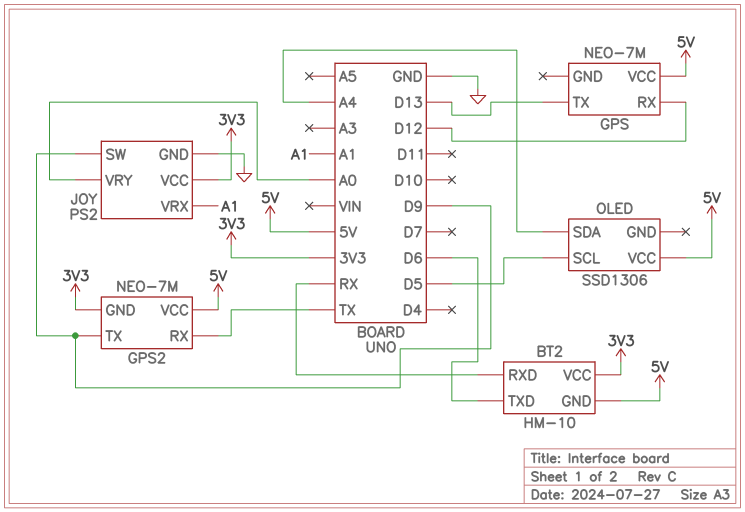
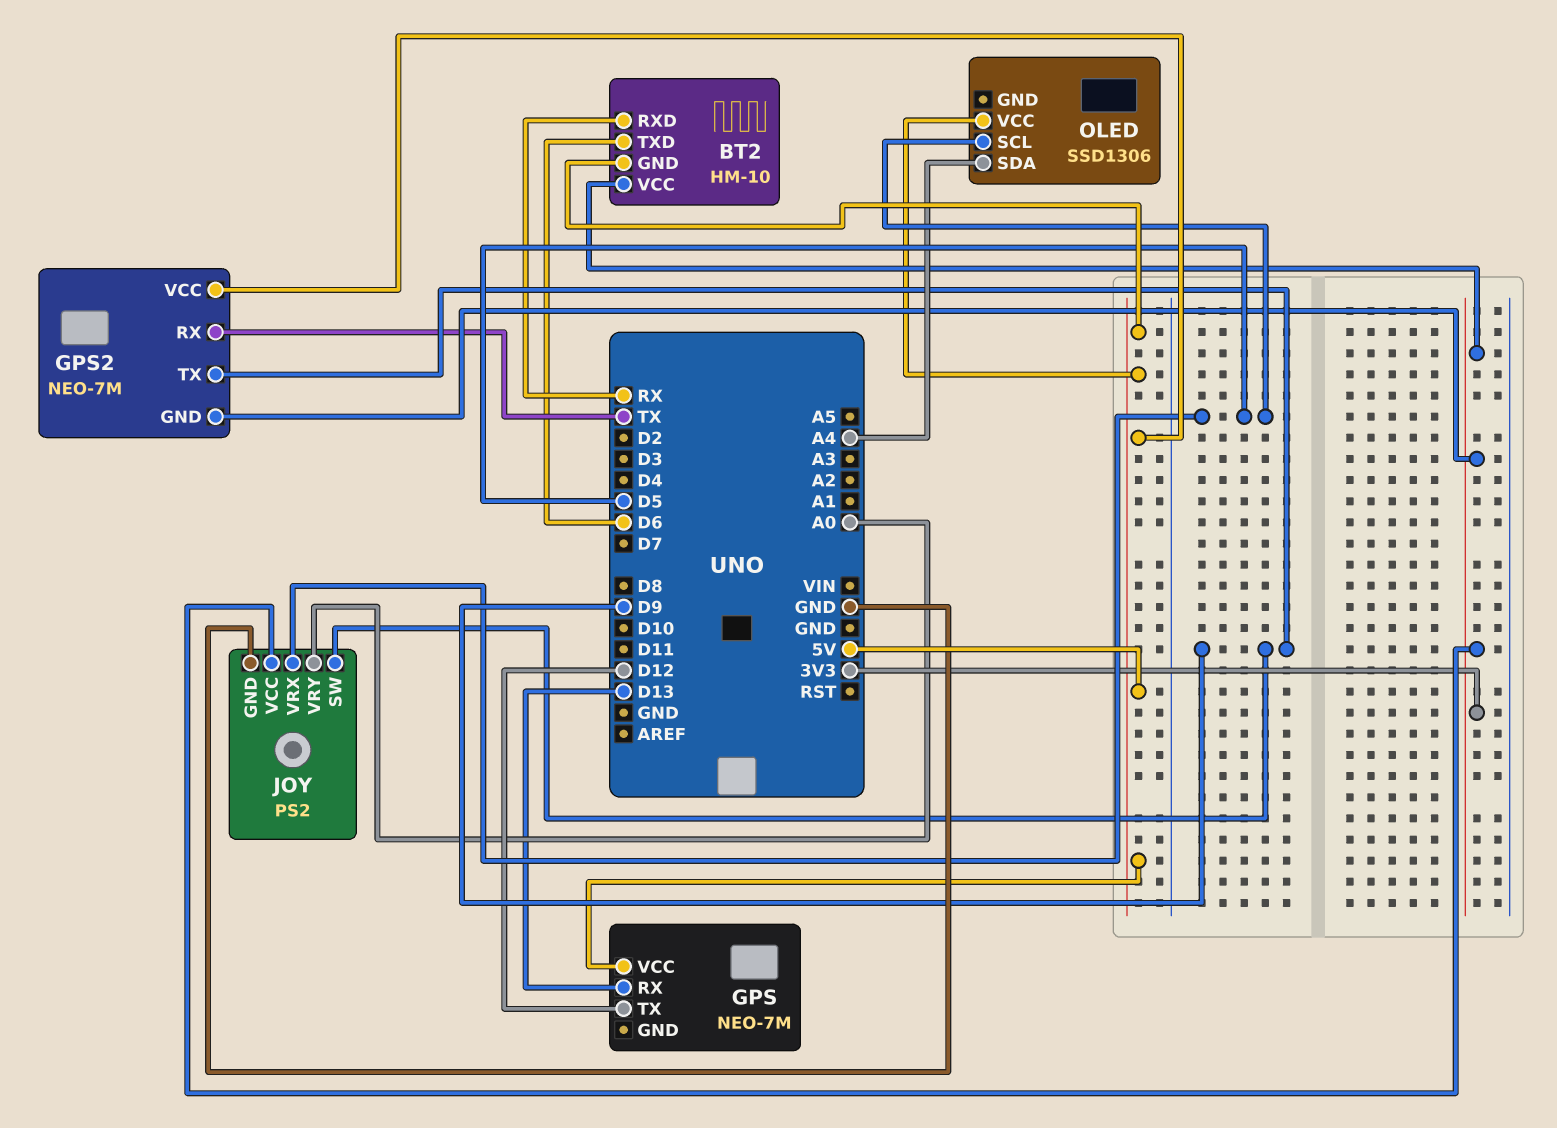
GPS pin RX: D12 -> D13
GPS pin TX: D13 -> D12
JOY pin VRX: A1 -> D5

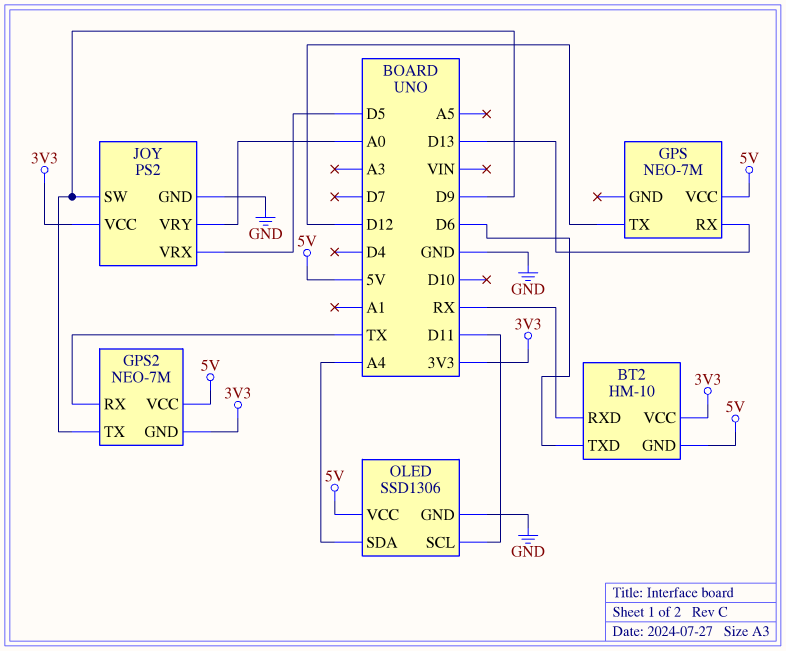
OLED pin GND: none -> GND
OLED pin SCL: D5 -> D11

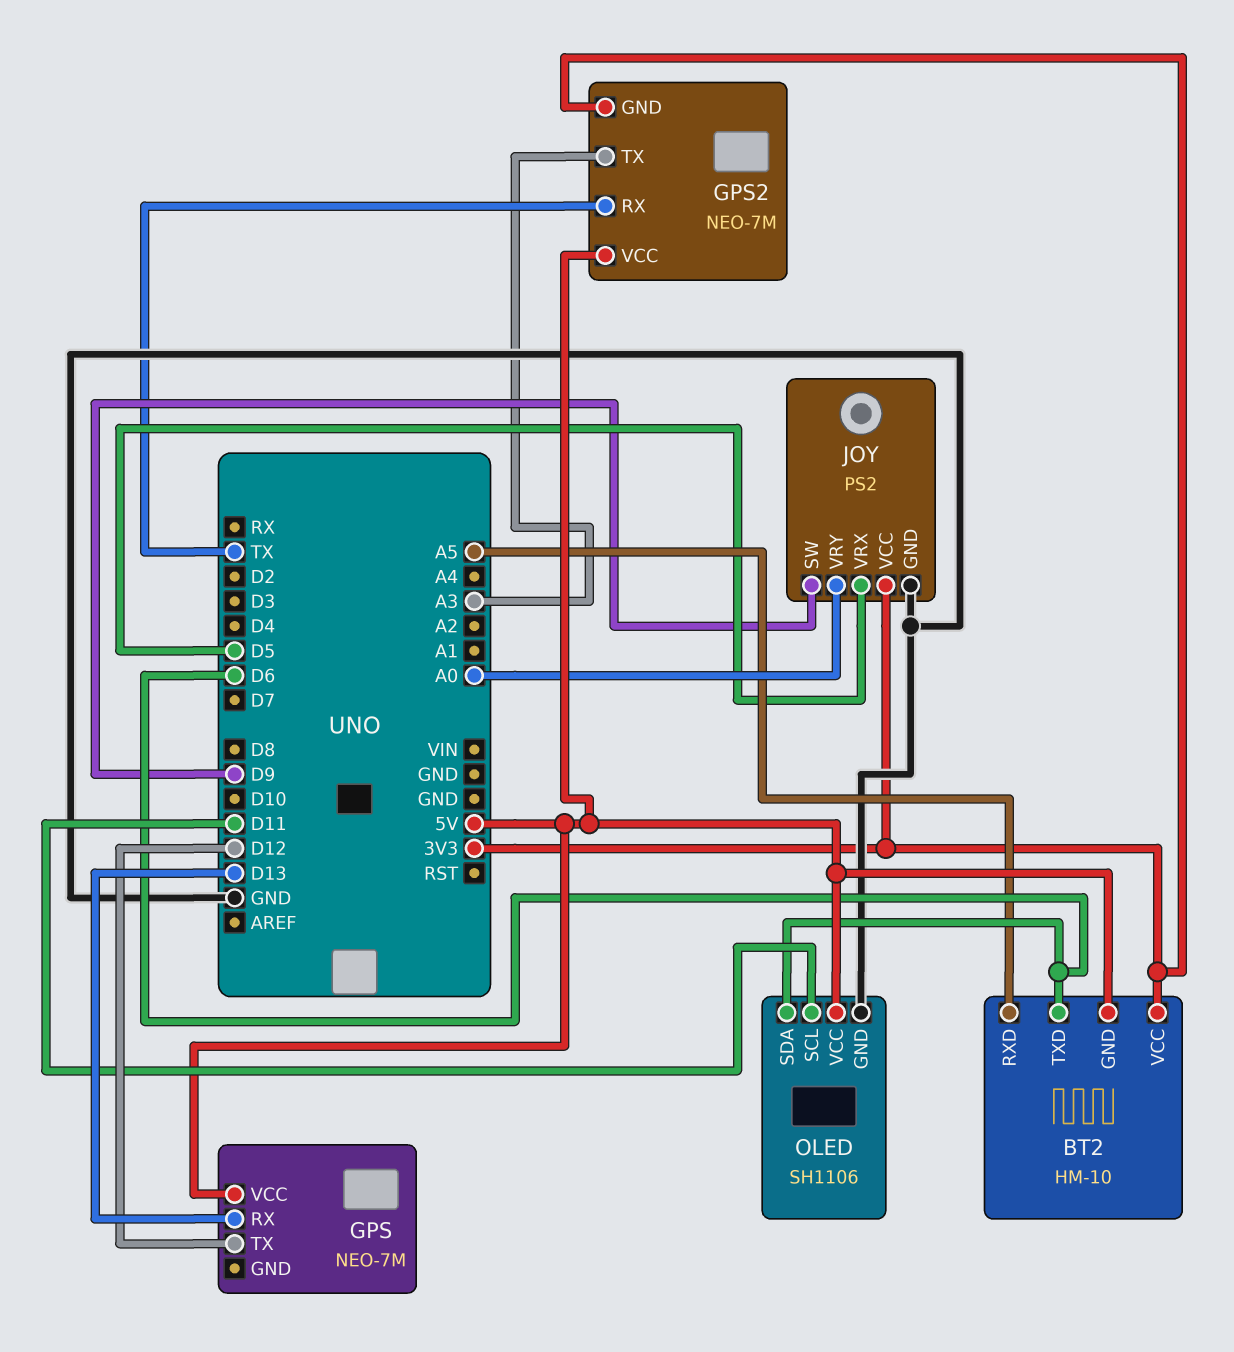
BT2 pin RXD: RX -> A5
GPS2 pin TX: D9 -> A3
OLED: SSD1306 -> SH1106
OLED pin SDA: A4 -> D6

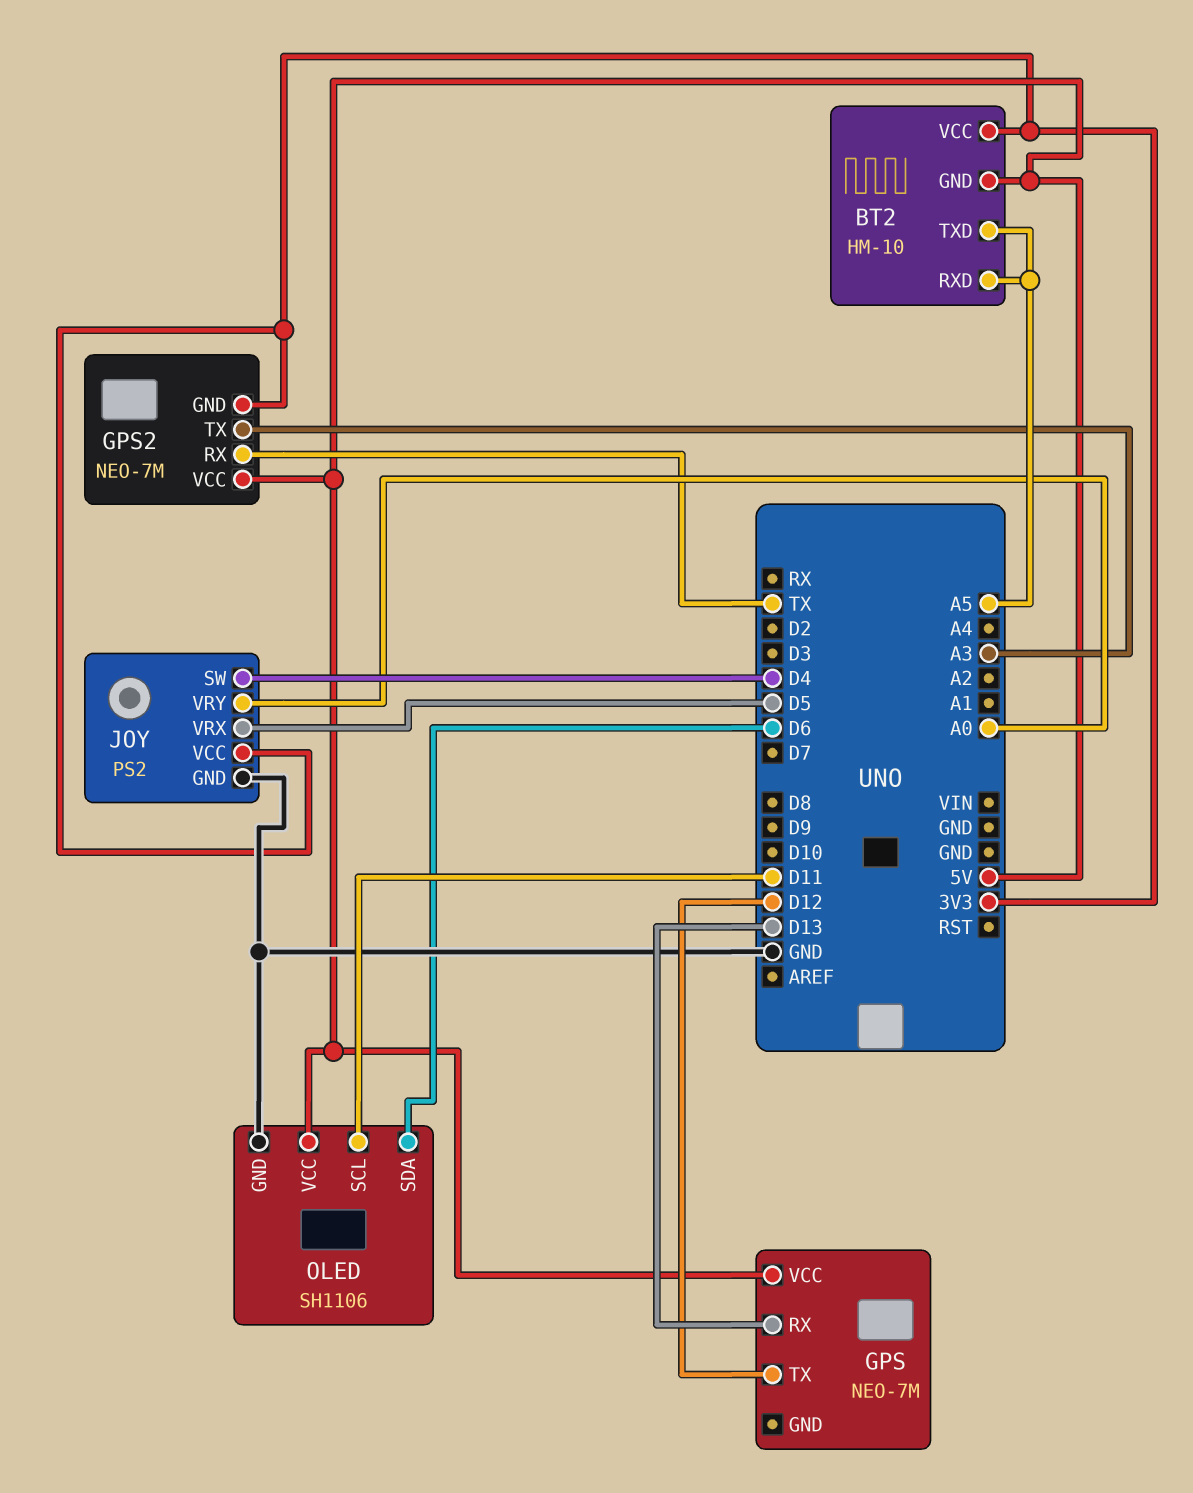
BT2 pin TXD: D6 -> A5
JOY pin SW: D9 -> D4

